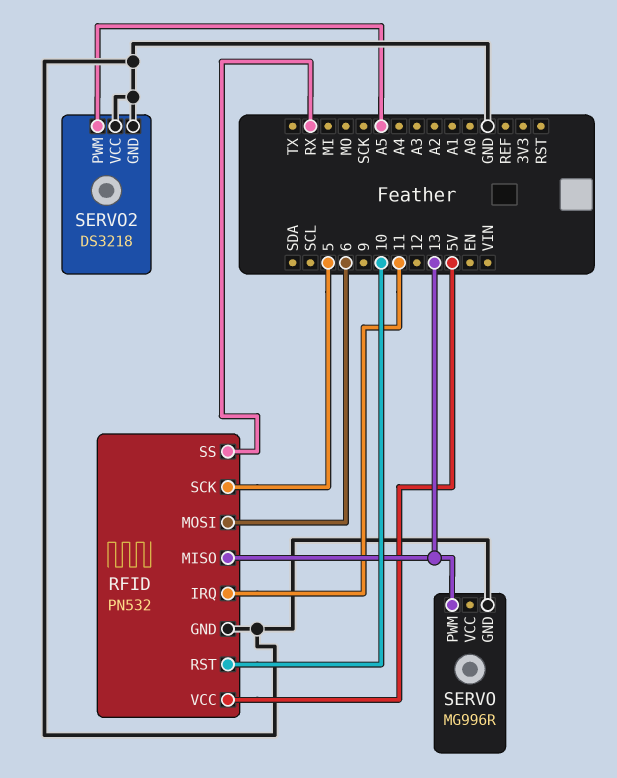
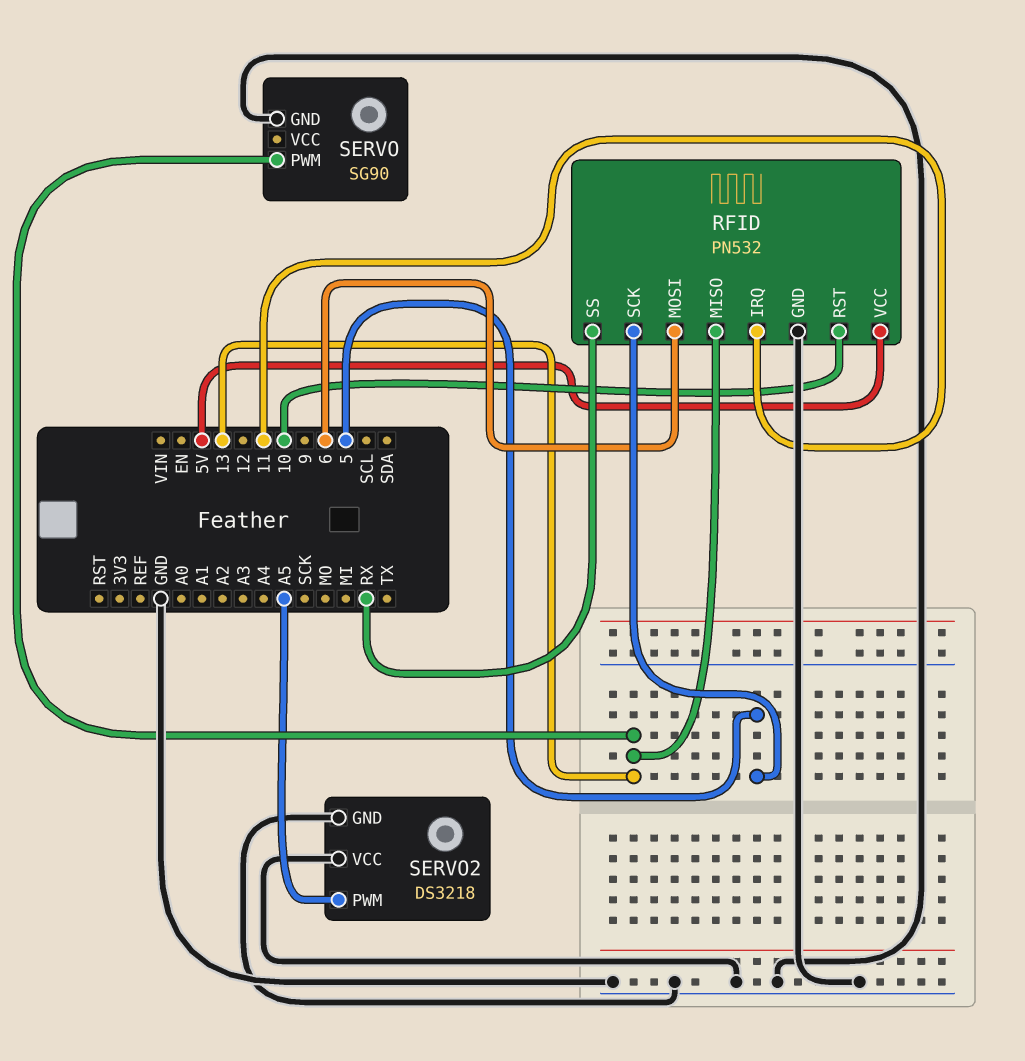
SERVO: MG996R -> SG90

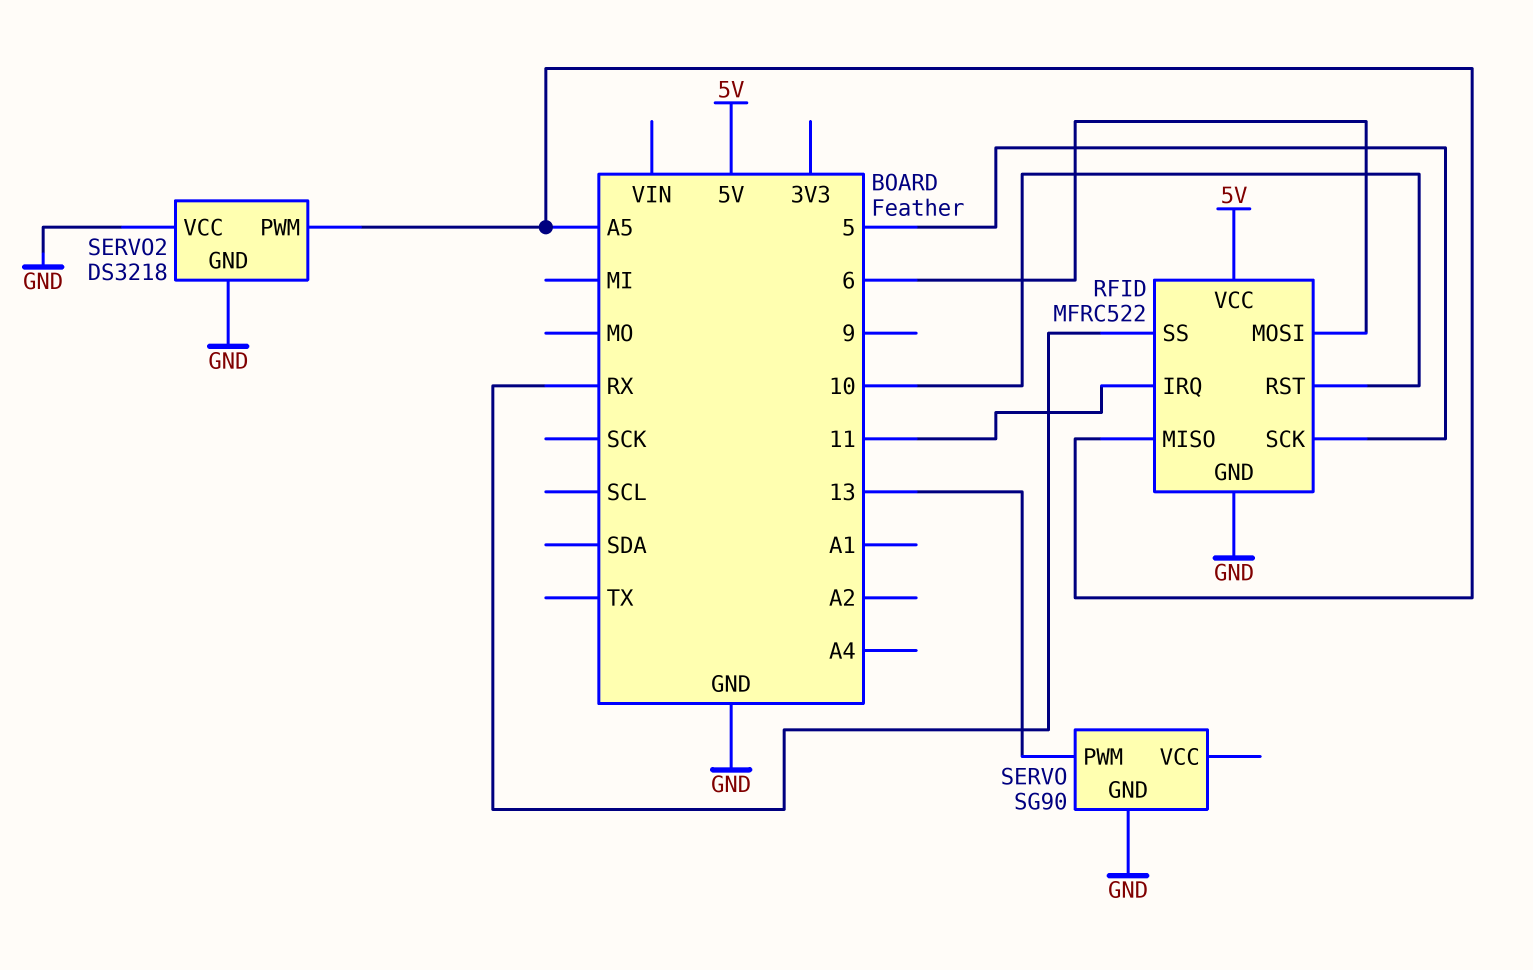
RFID: PN532 -> MFRC522
RFID pin MISO: 13 -> A5

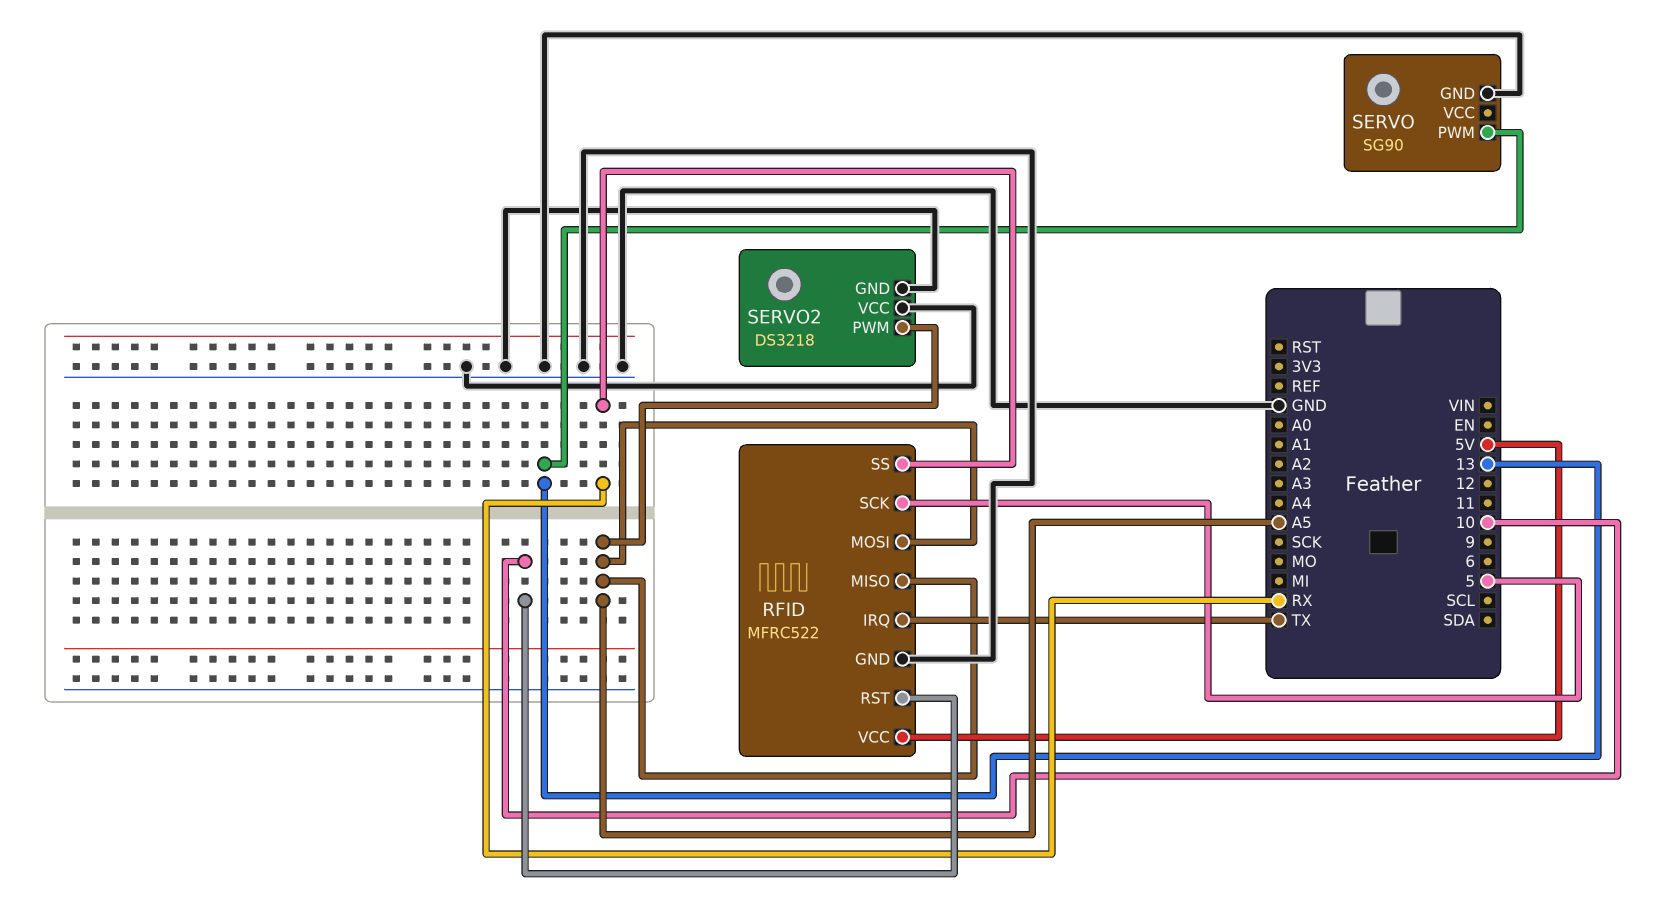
RFID pin IRQ: 11 -> TX
RFID pin MOSI: 6 -> A5

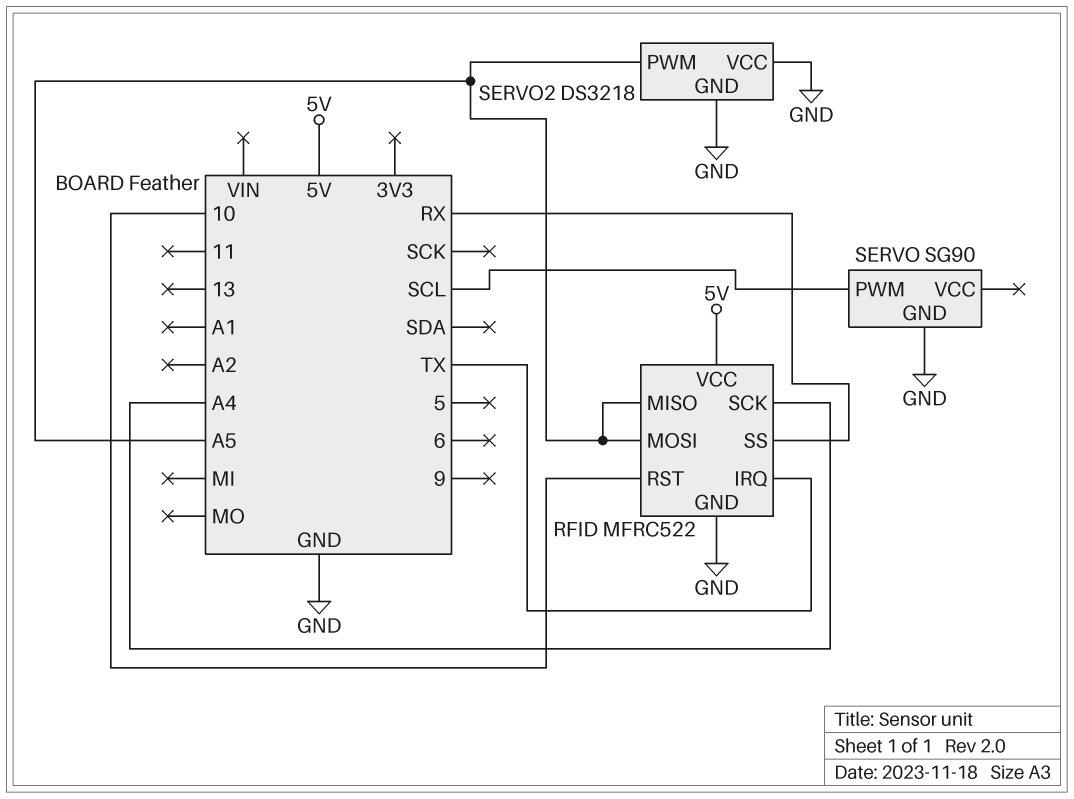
RFID pin SCK: 5 -> A4
SERVO pin PWM: 13 -> SCL

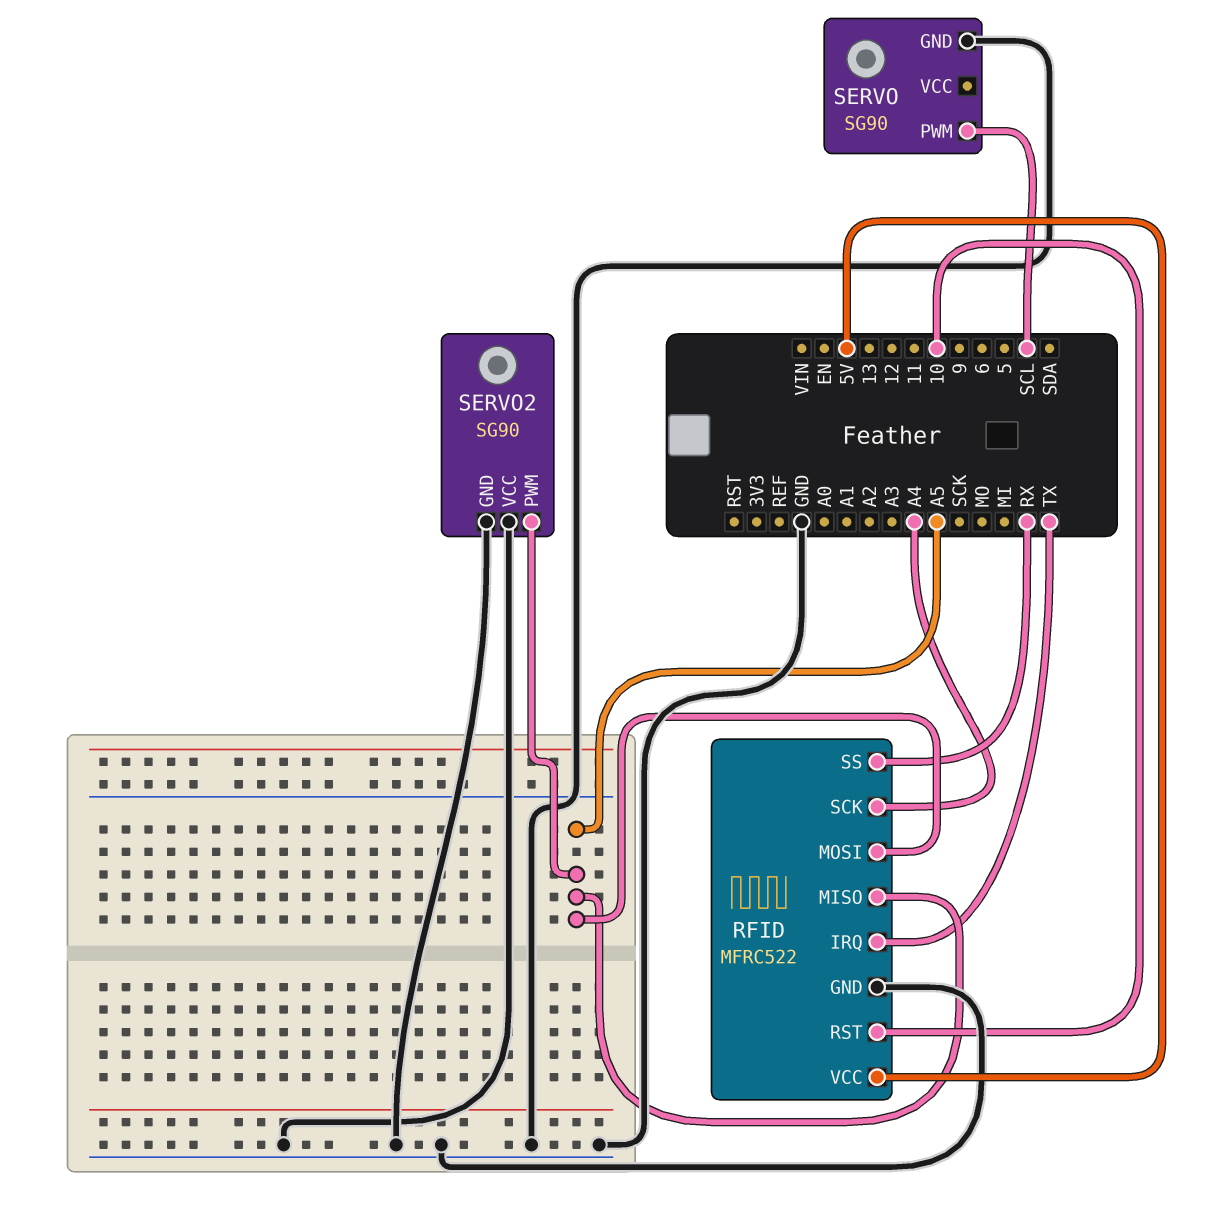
SERVO2: DS3218 -> SG90

